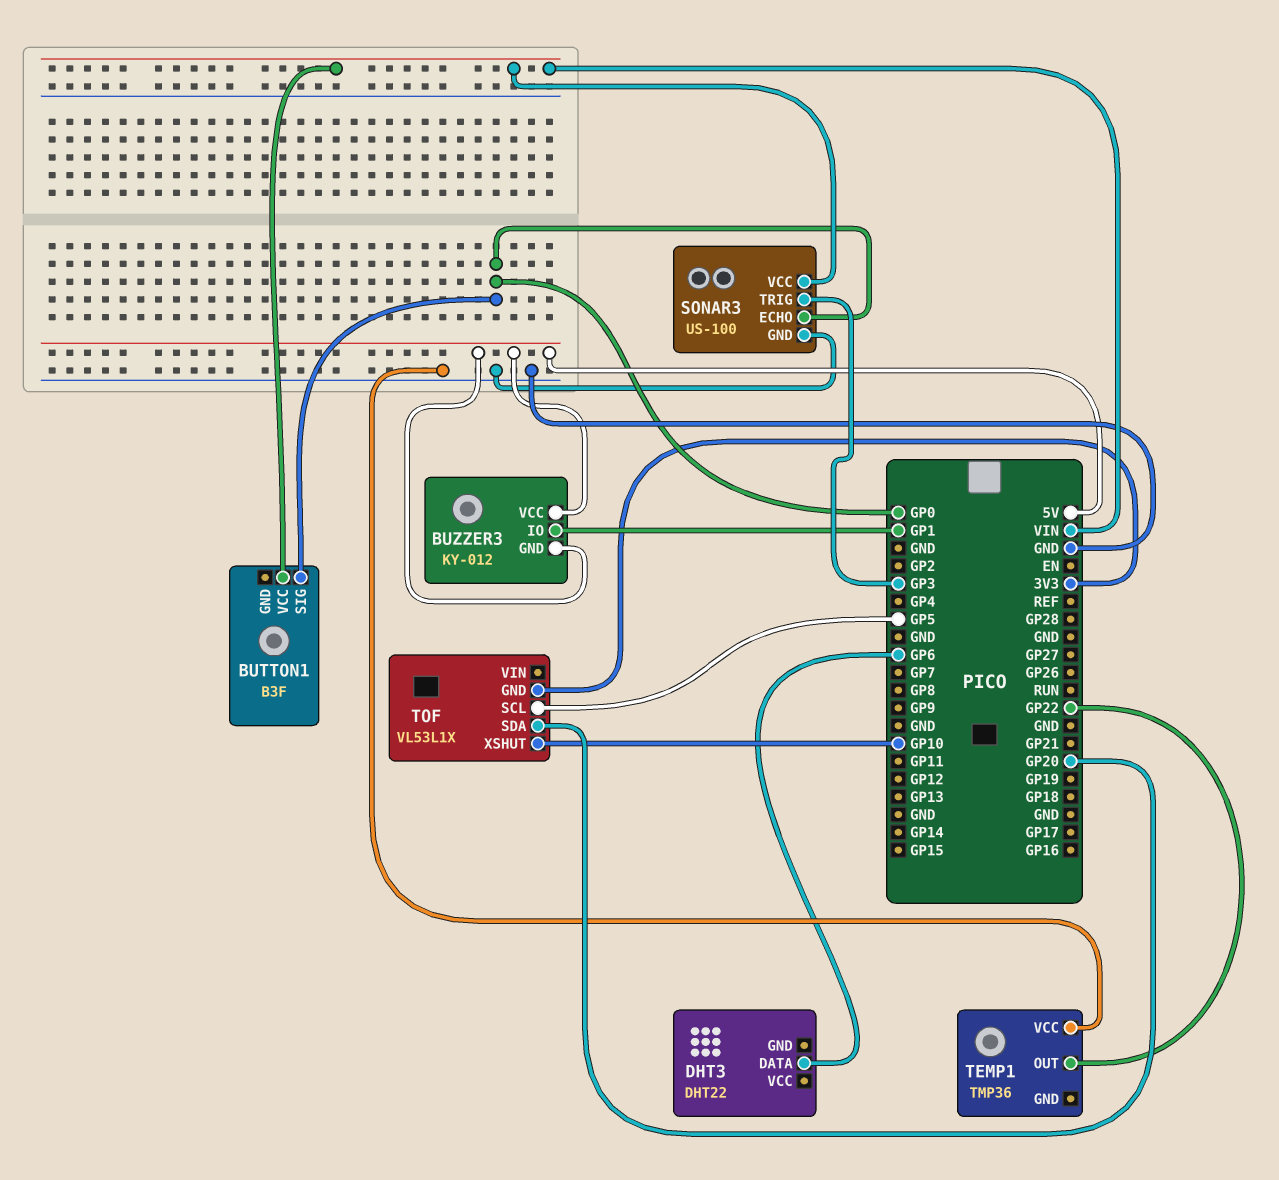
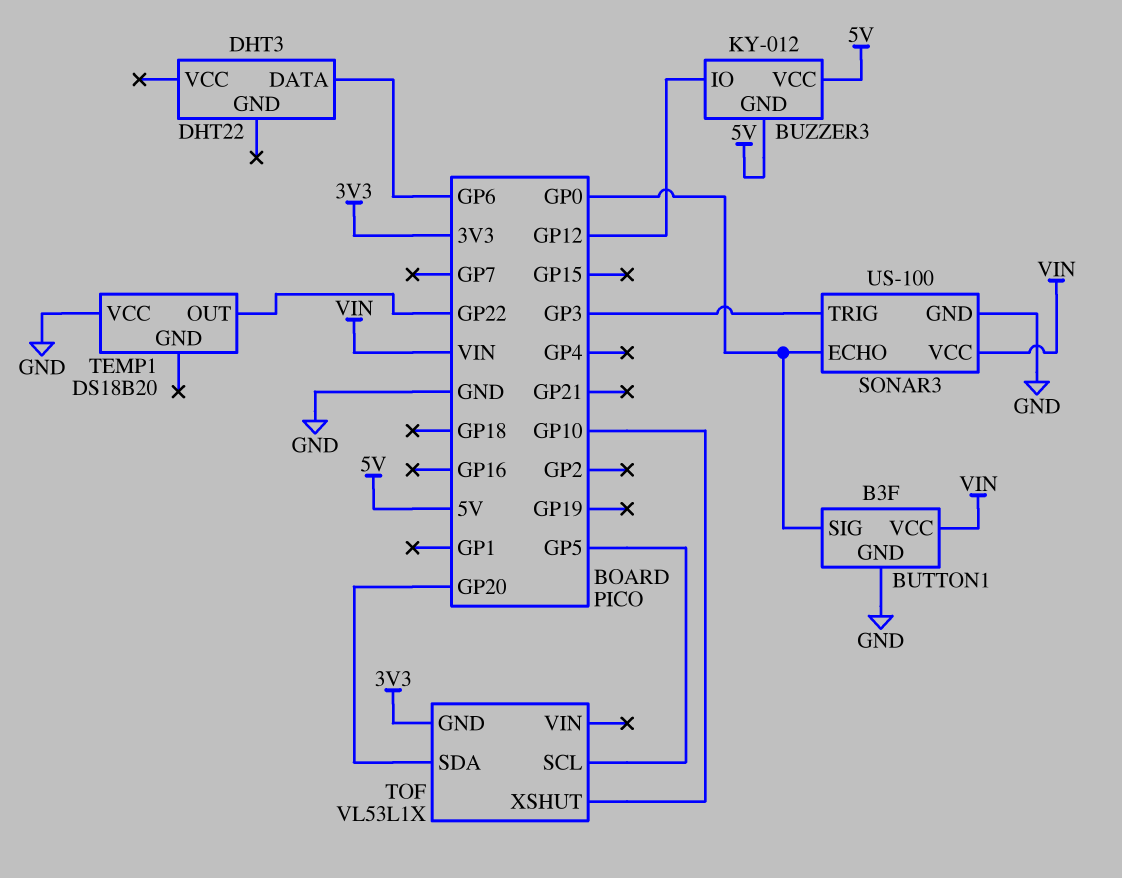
BUTTON1 pin GND: none -> GND
BUZZER3 pin IO: GP1 -> GP12
TEMP1: TMP36 -> DS18B20

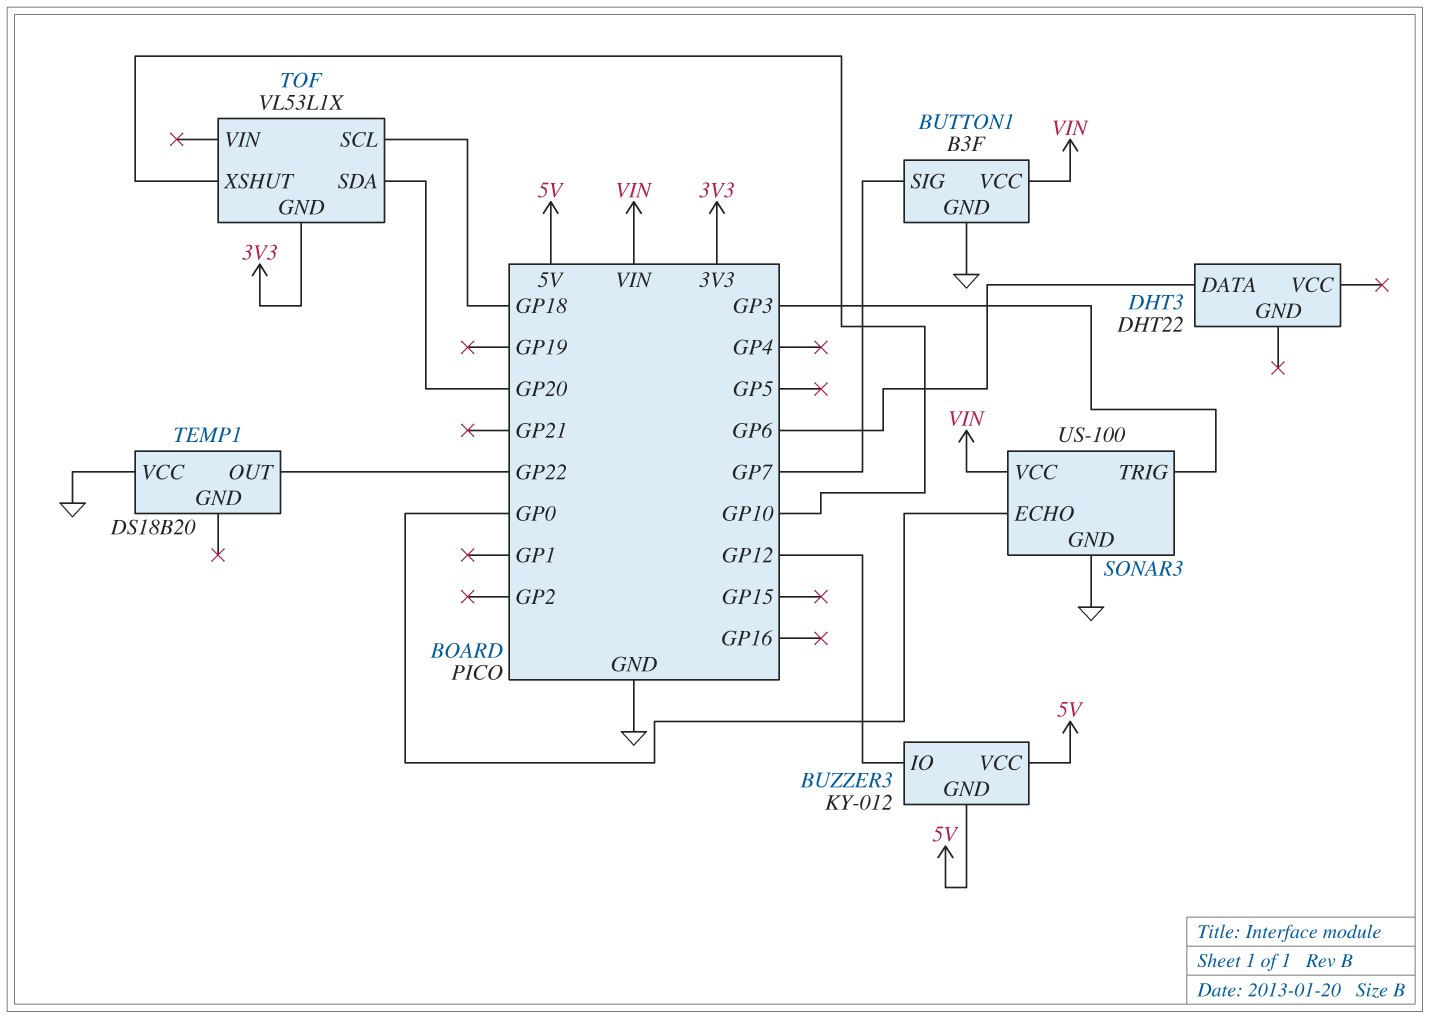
BUTTON1 pin SIG: GP0 -> GP7
TOF pin SCL: GP5 -> GP18

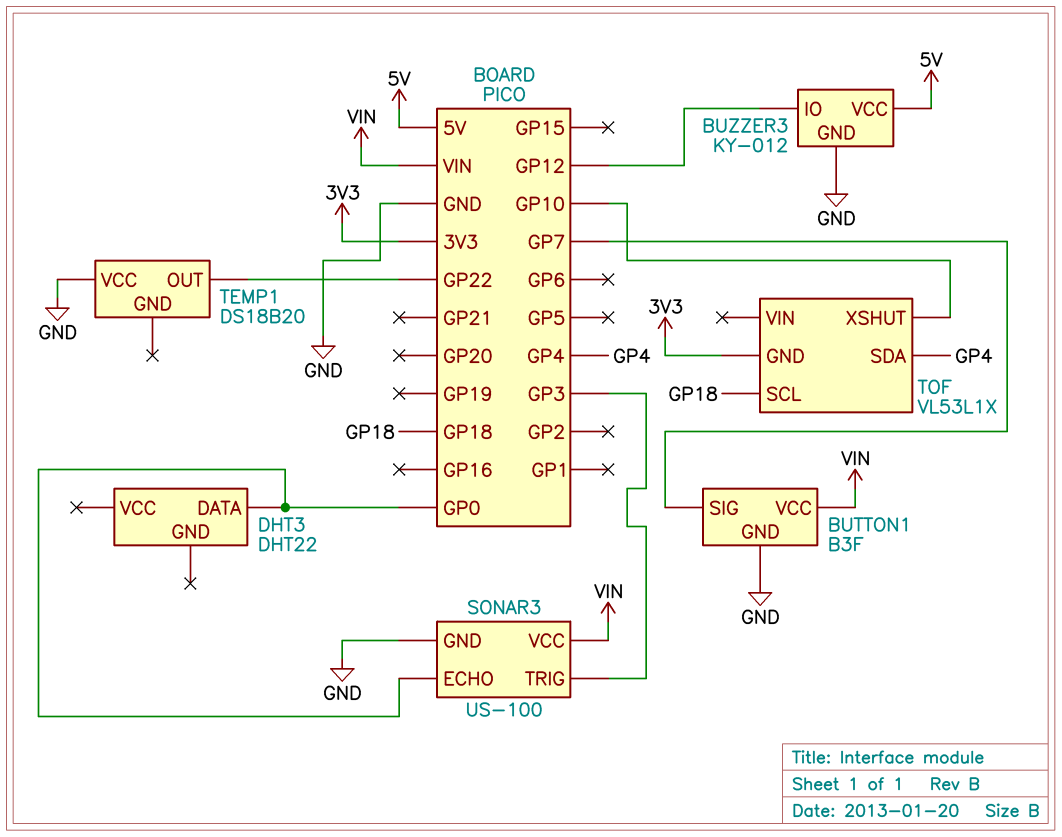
BUZZER3 pin GND: 5V -> GND
DHT3 pin DATA: GP6 -> GP0
TOF pin SDA: GP20 -> GP4

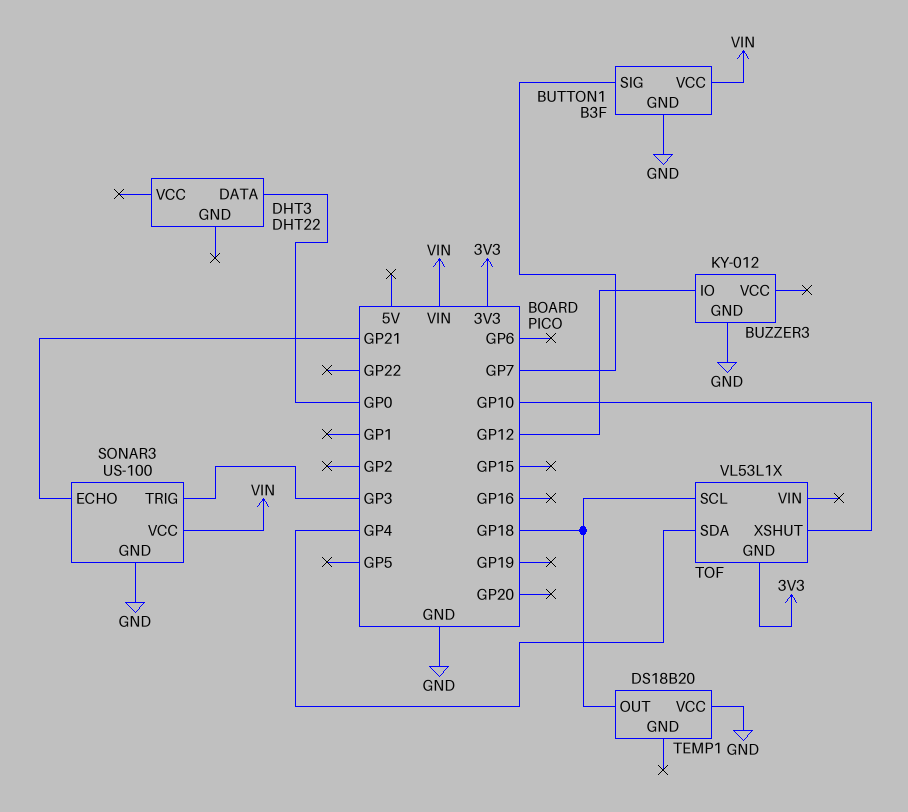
BUZZER3 pin VCC: 5V -> none
SONAR3 pin ECHO: GP0 -> GP21
TEMP1 pin OUT: GP22 -> GP18

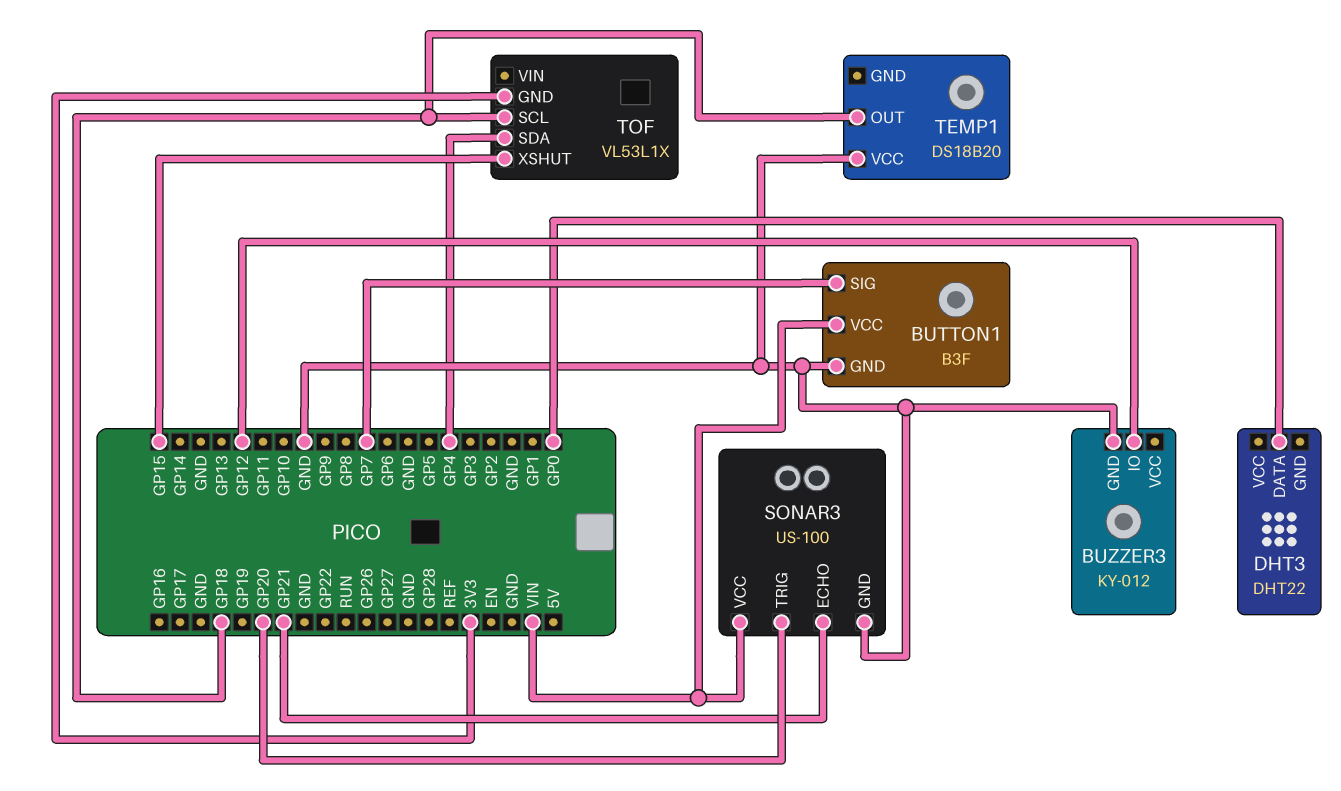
SONAR3 pin TRIG: GP3 -> GP20
TOF pin XSHUT: GP10 -> GP15

